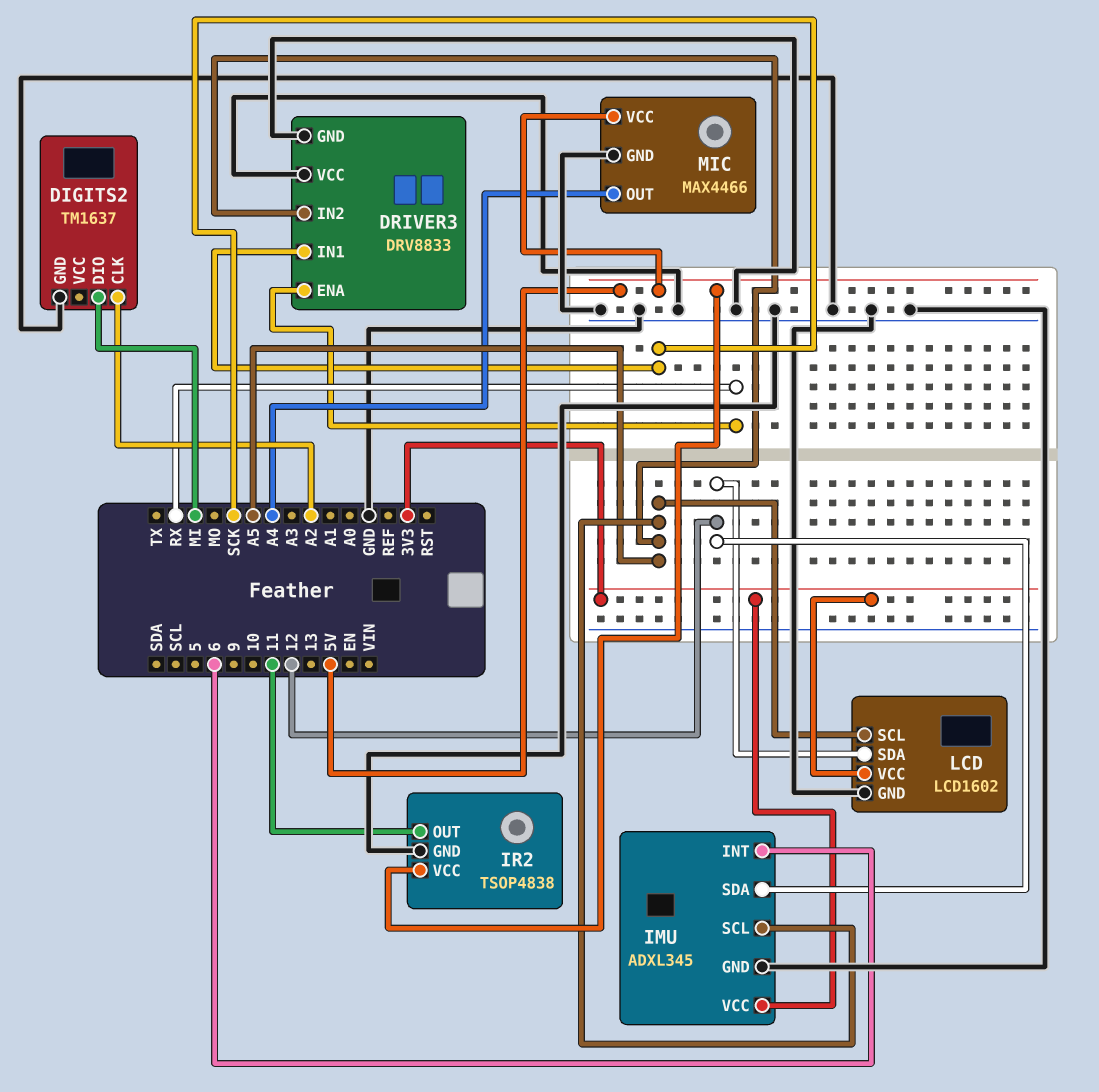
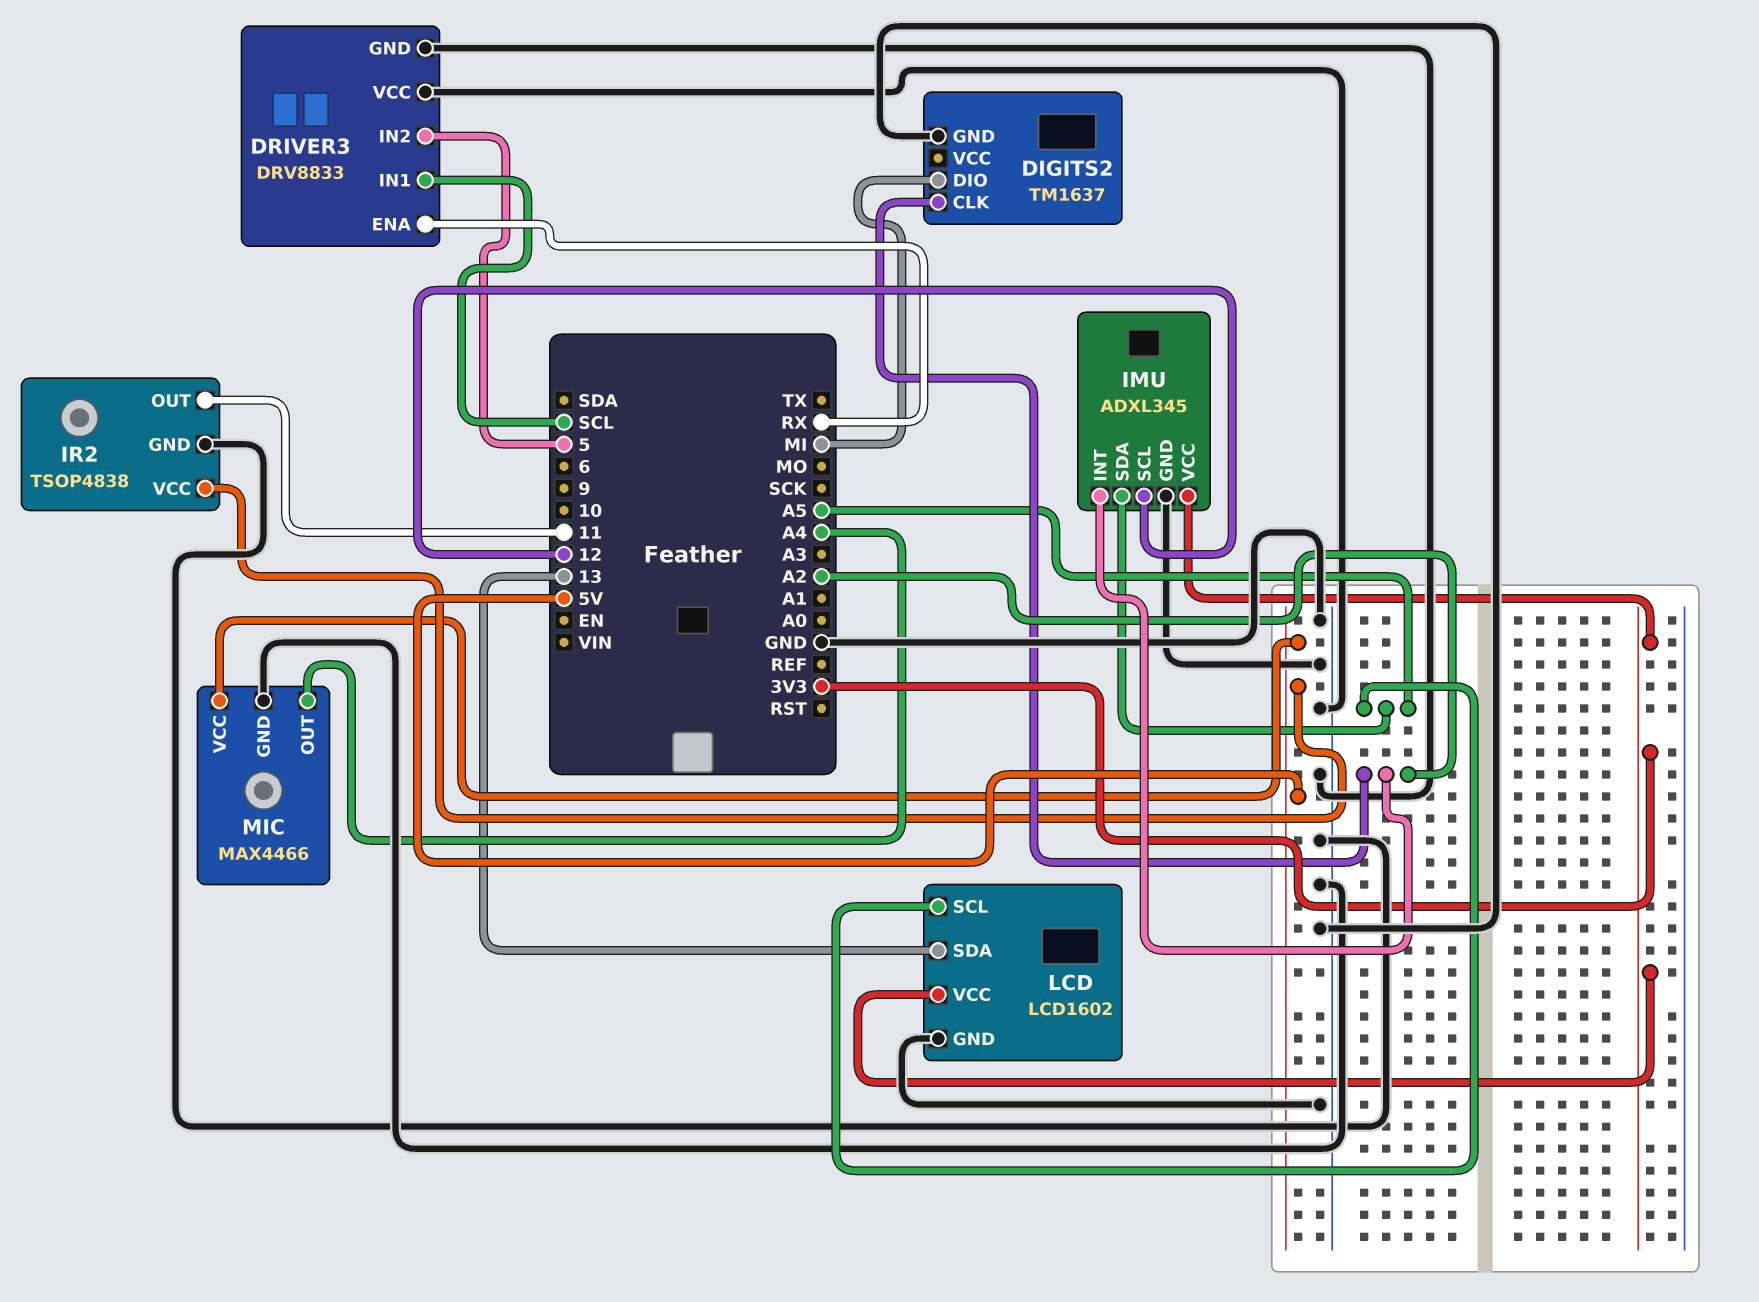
DRIVER3 pin IN1: SCK -> SCL
DRIVER3 pin IN2: A5 -> 5
IMU pin INT: 6 -> A2
IMU pin SCL: A5 -> 12
IMU pin SDA: 12 -> A5
LCD pin SDA: 12 -> 13

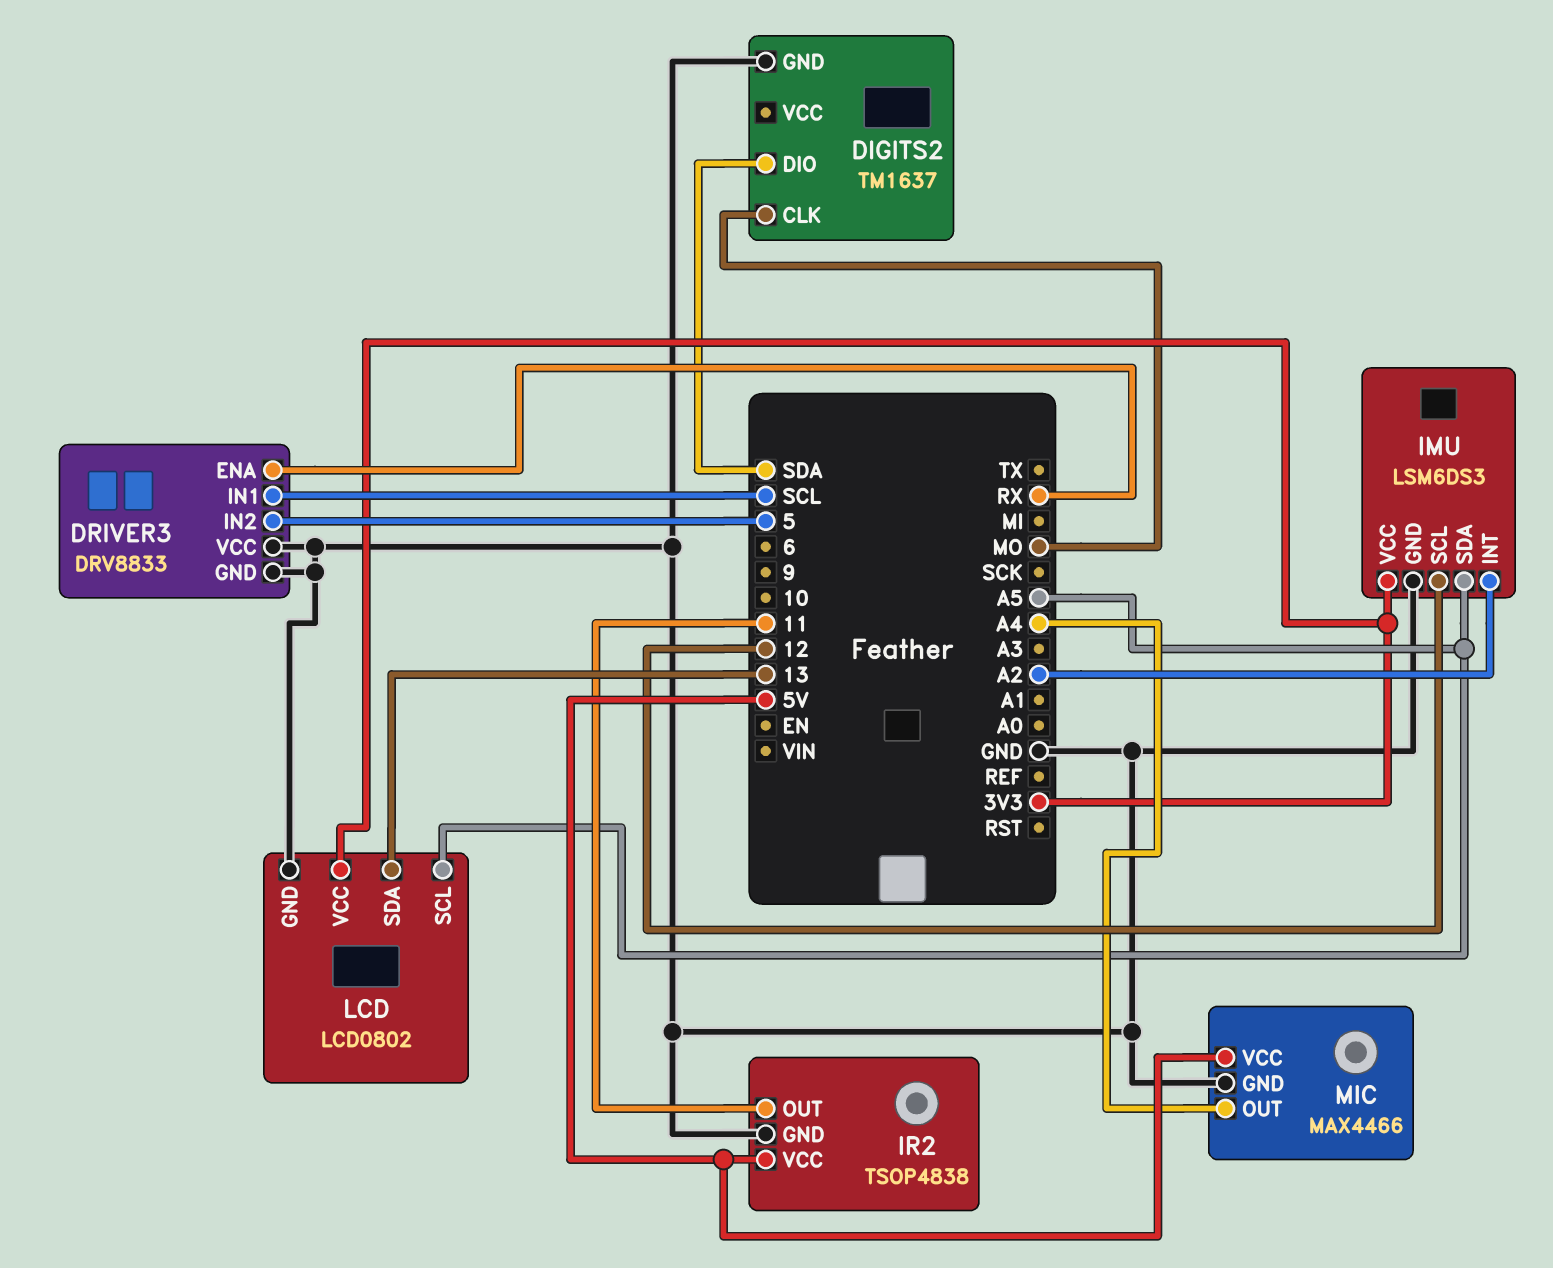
DIGITS2 pin CLK: A2 -> MO
DIGITS2 pin DIO: MI -> SDA
IMU: ADXL345 -> LSM6DS3
LCD: LCD1602 -> LCD0802

